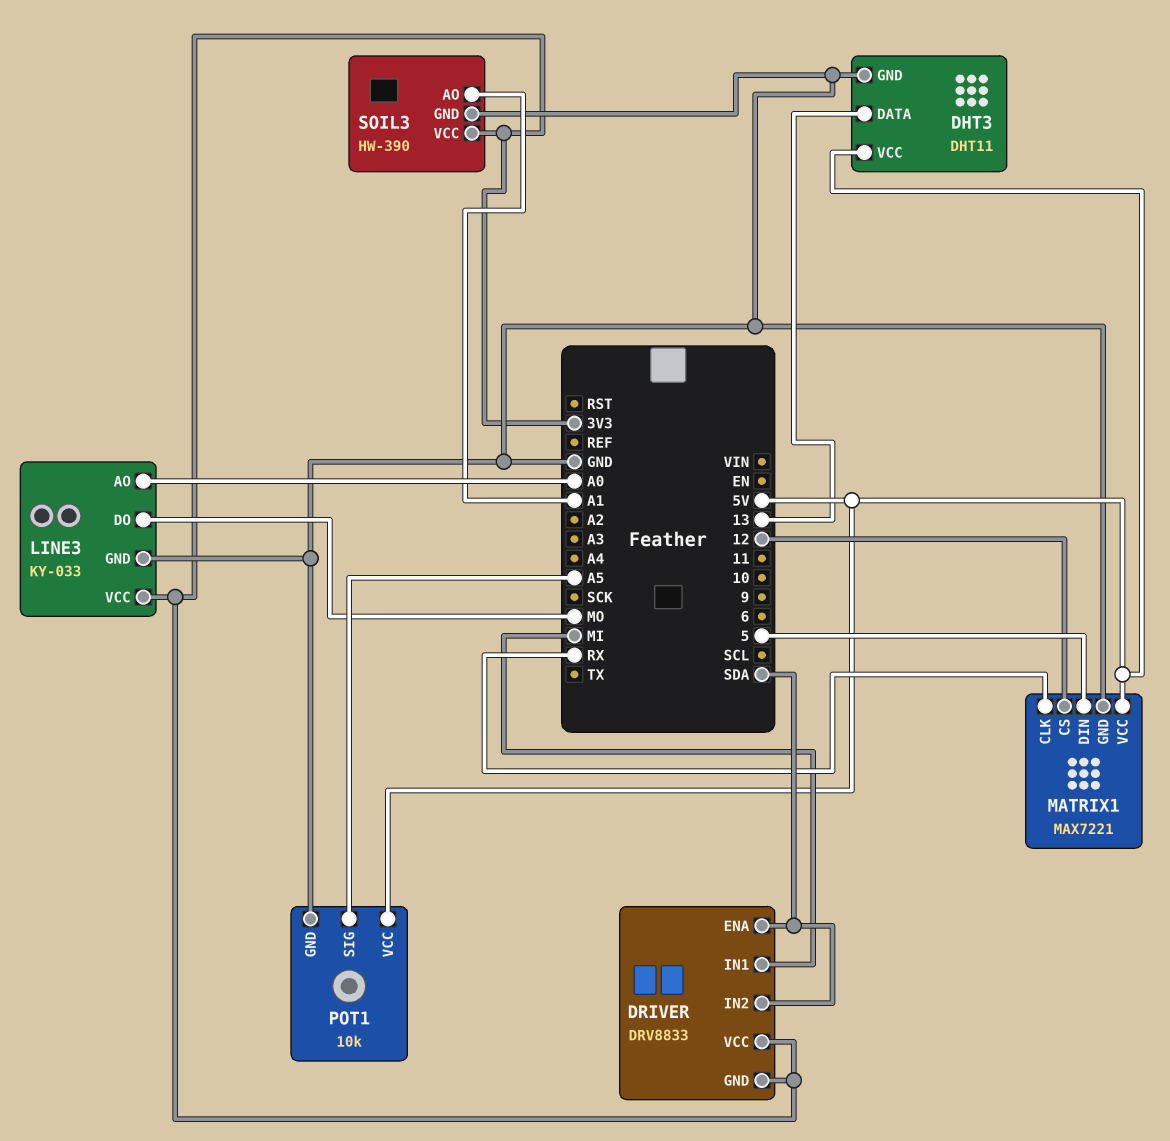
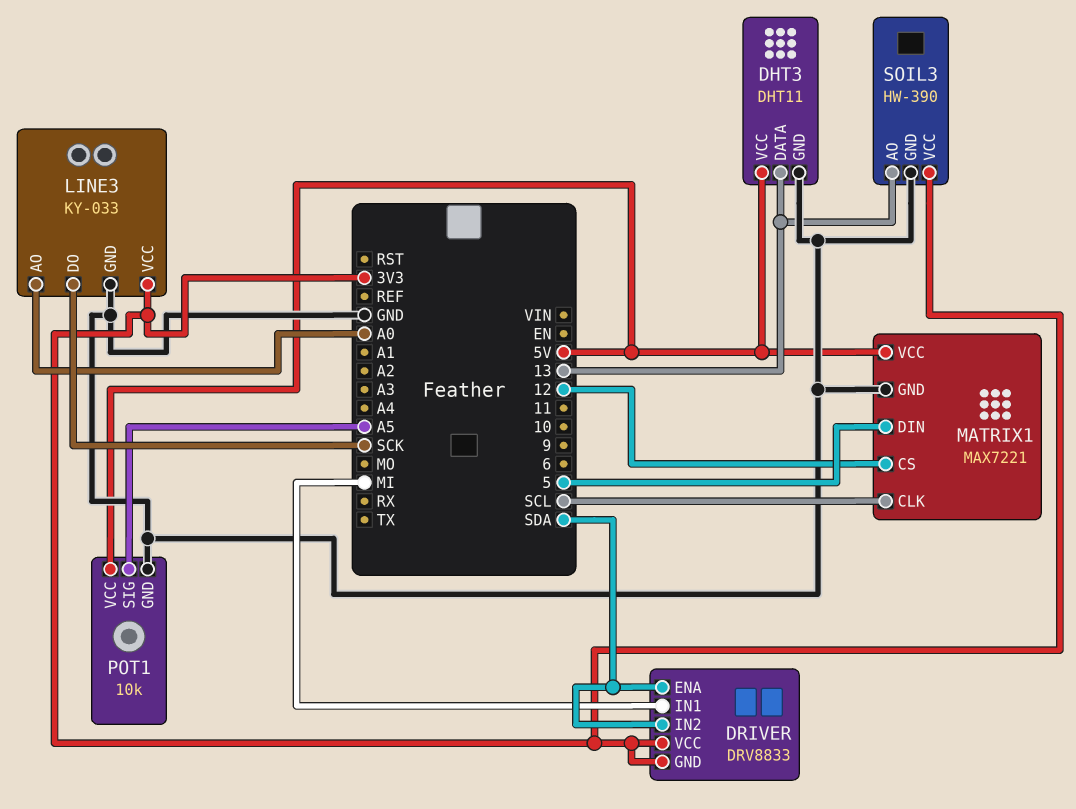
LINE3 pin DO: MO -> SCK
MATRIX1 pin CLK: RX -> SCL
SOIL3 pin AO: A1 -> 13

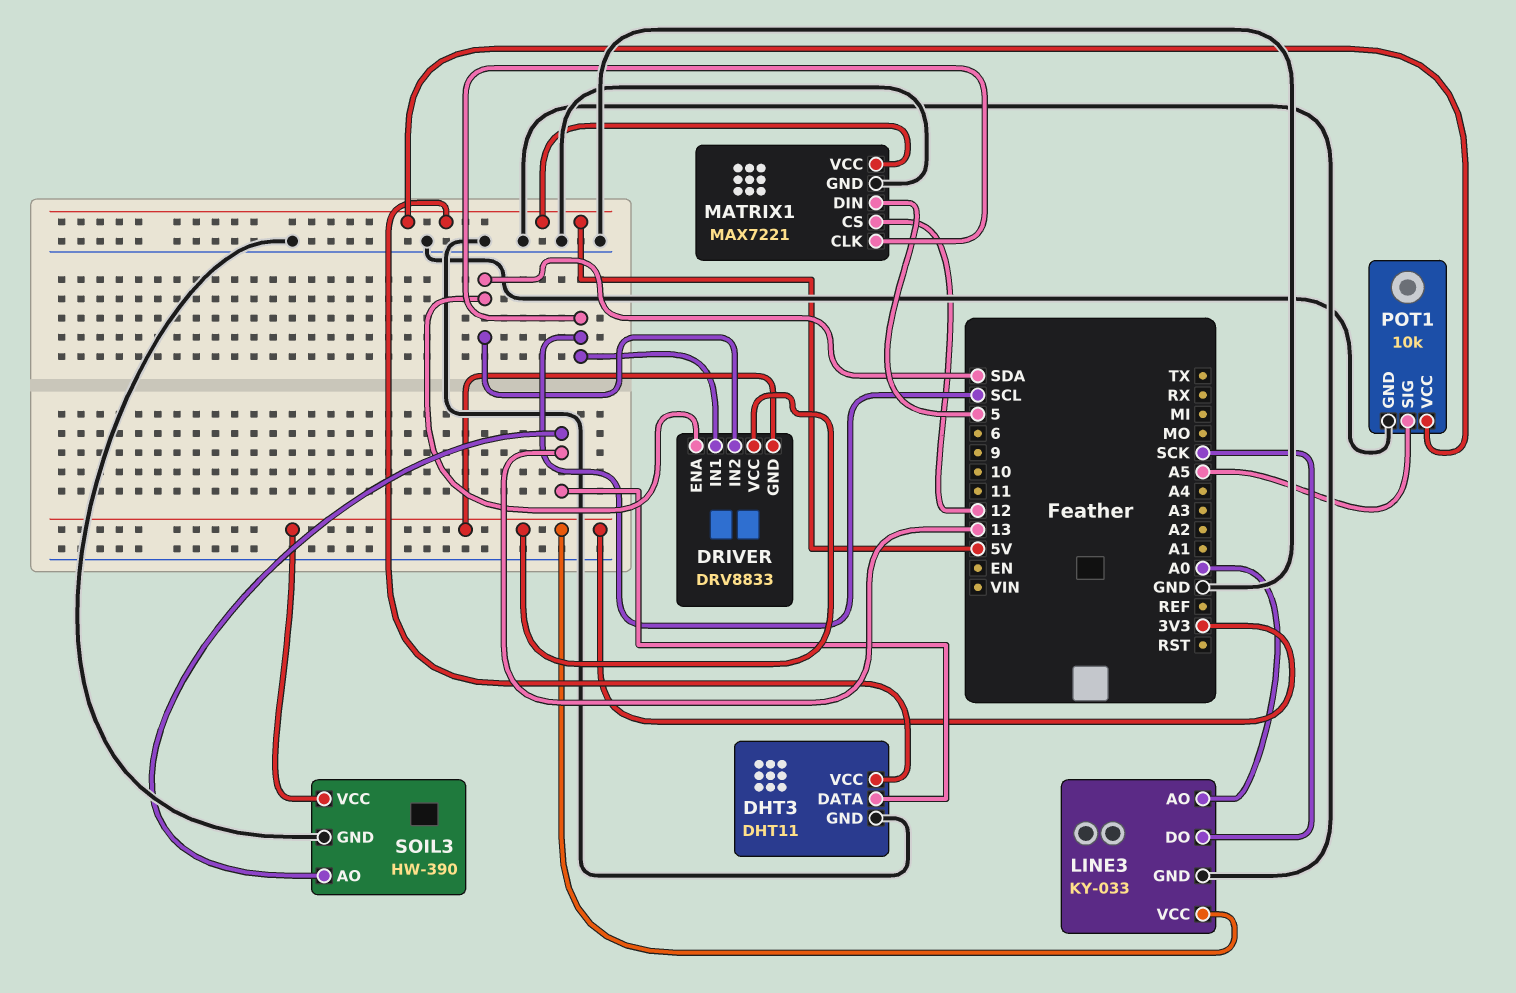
DRIVER pin IN1: MI -> SCL

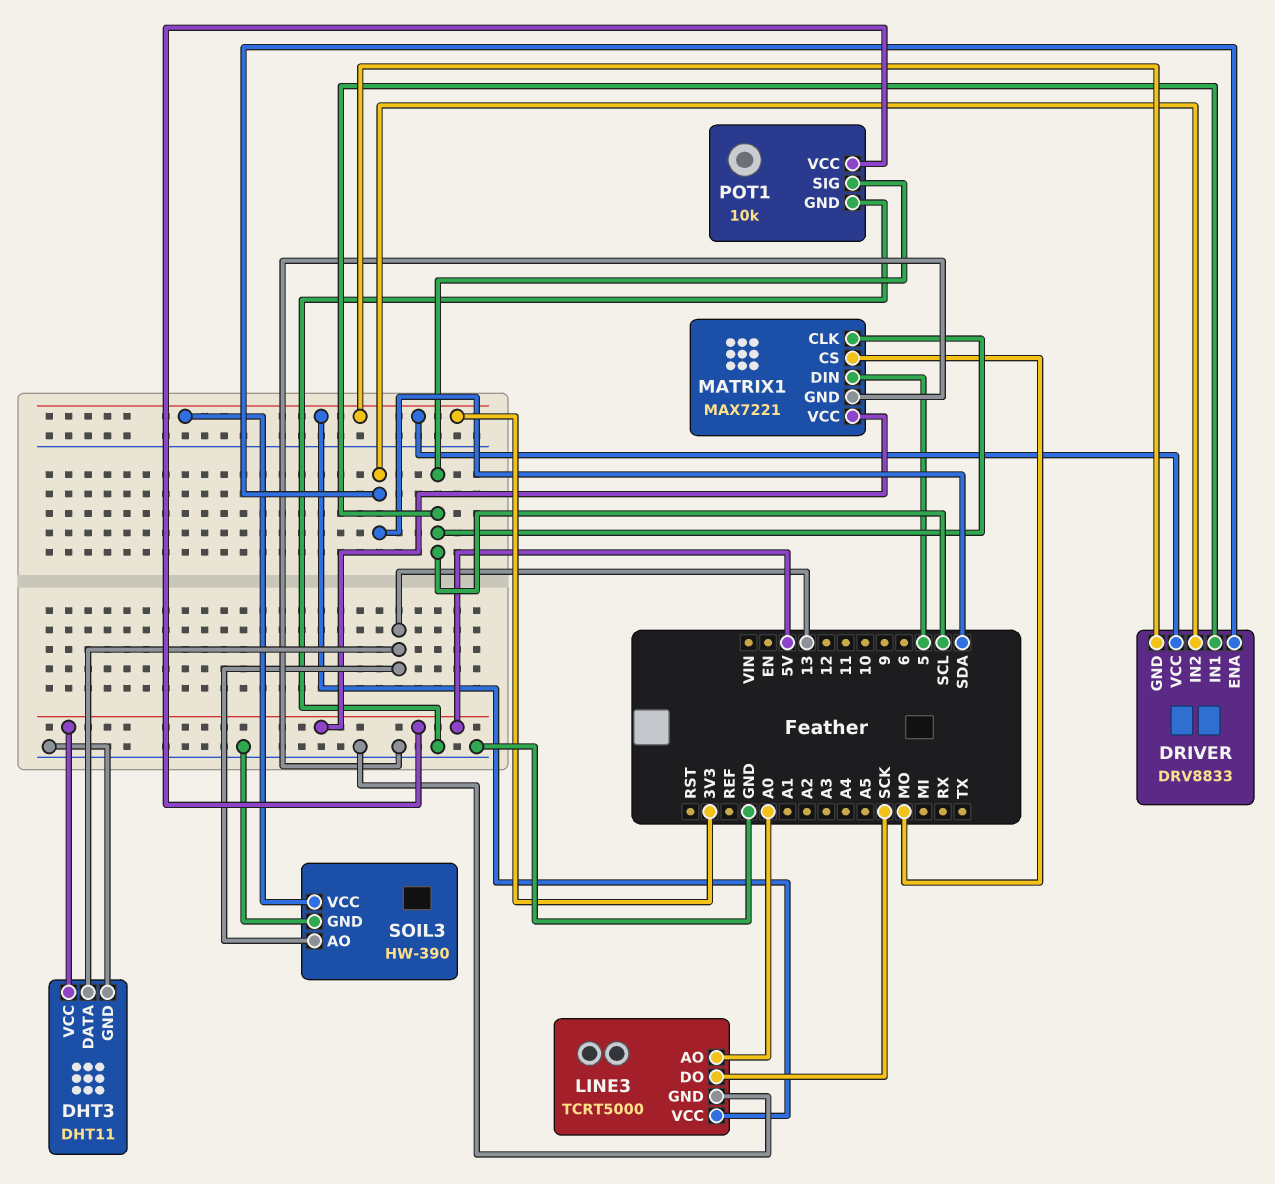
LINE3: KY-033 -> TCRT5000
MATRIX1 pin CS: 12 -> MO
POT1 pin SIG: A5 -> SCL

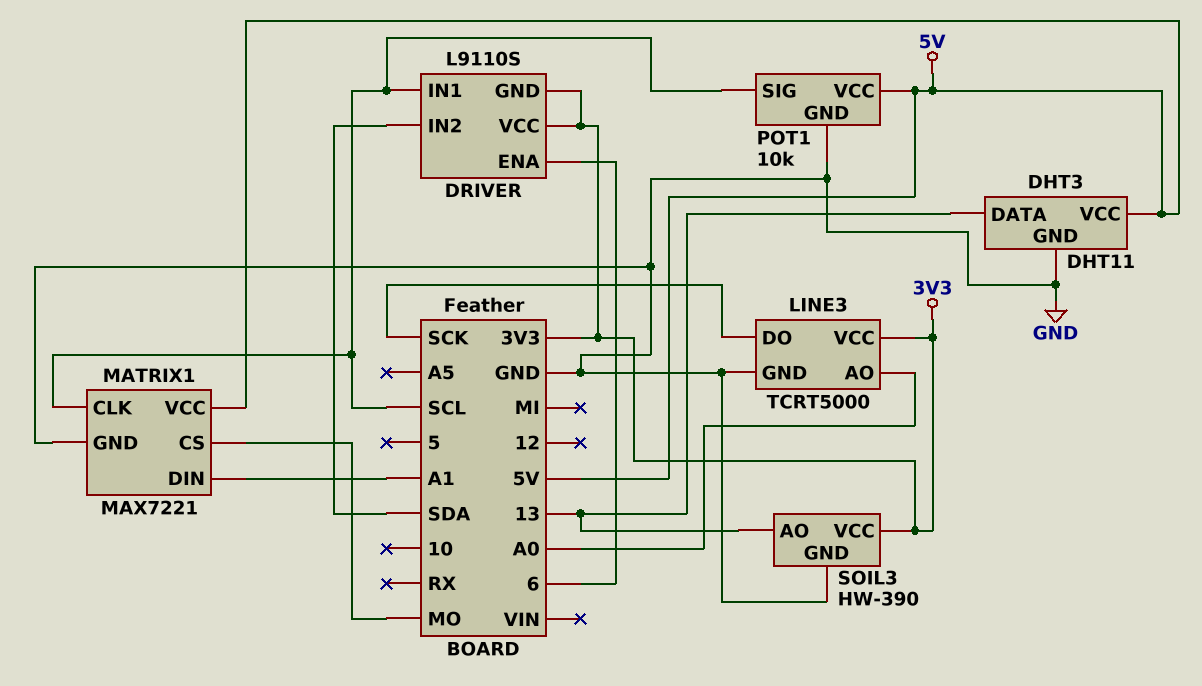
DRIVER: DRV8833 -> L9110S
DRIVER pin ENA: SDA -> 6
MATRIX1 pin DIN: 5 -> A1

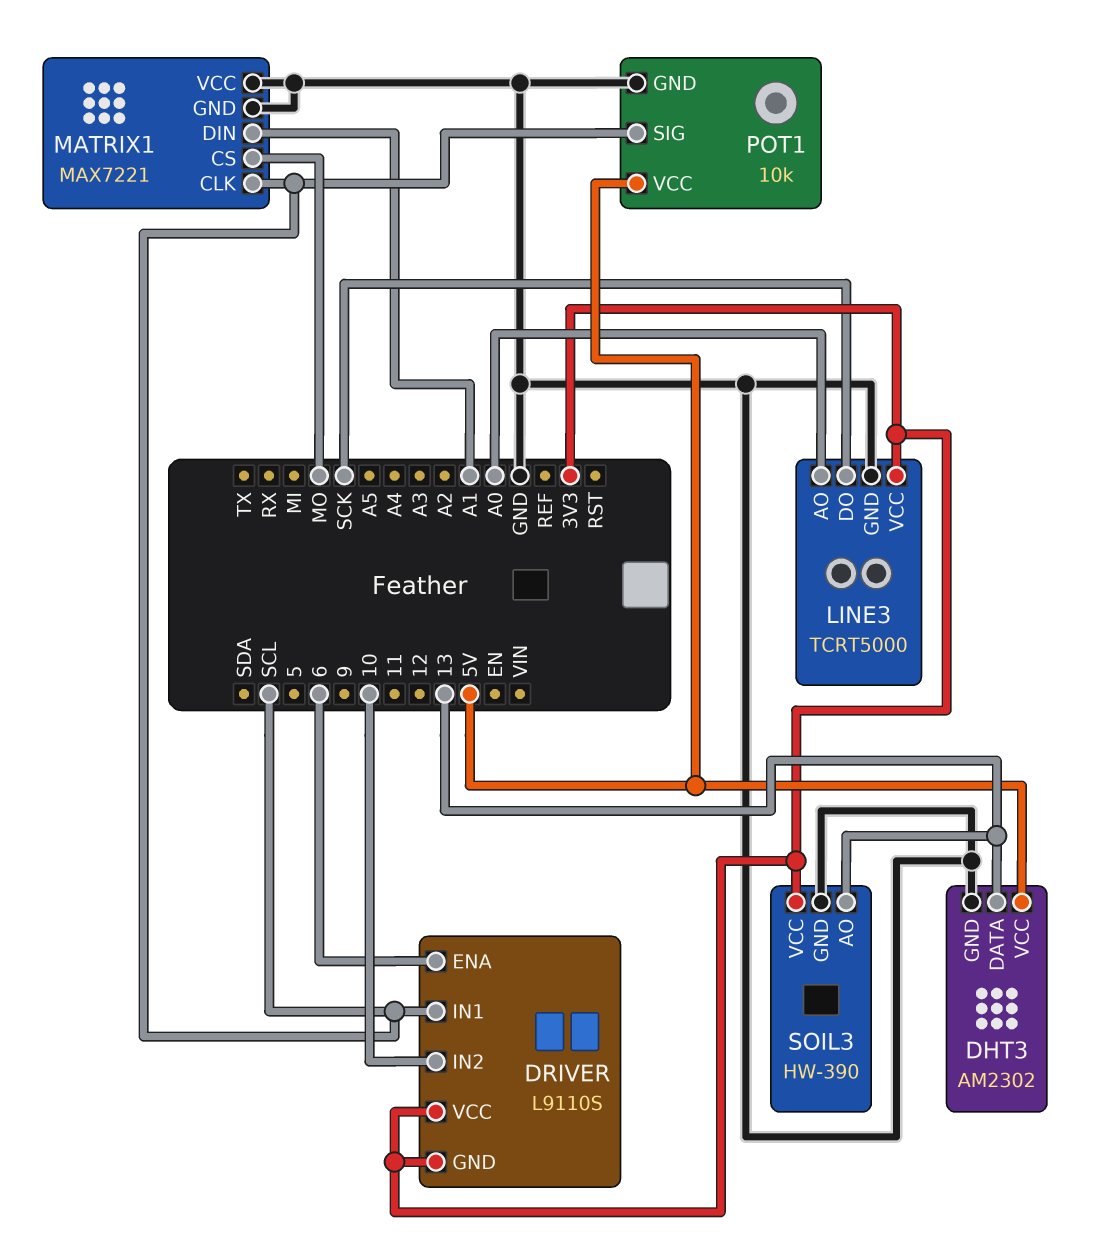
DHT3: DHT11 -> AM2302
DRIVER pin IN2: SDA -> 10
MATRIX1 pin VCC: 5V -> GND

